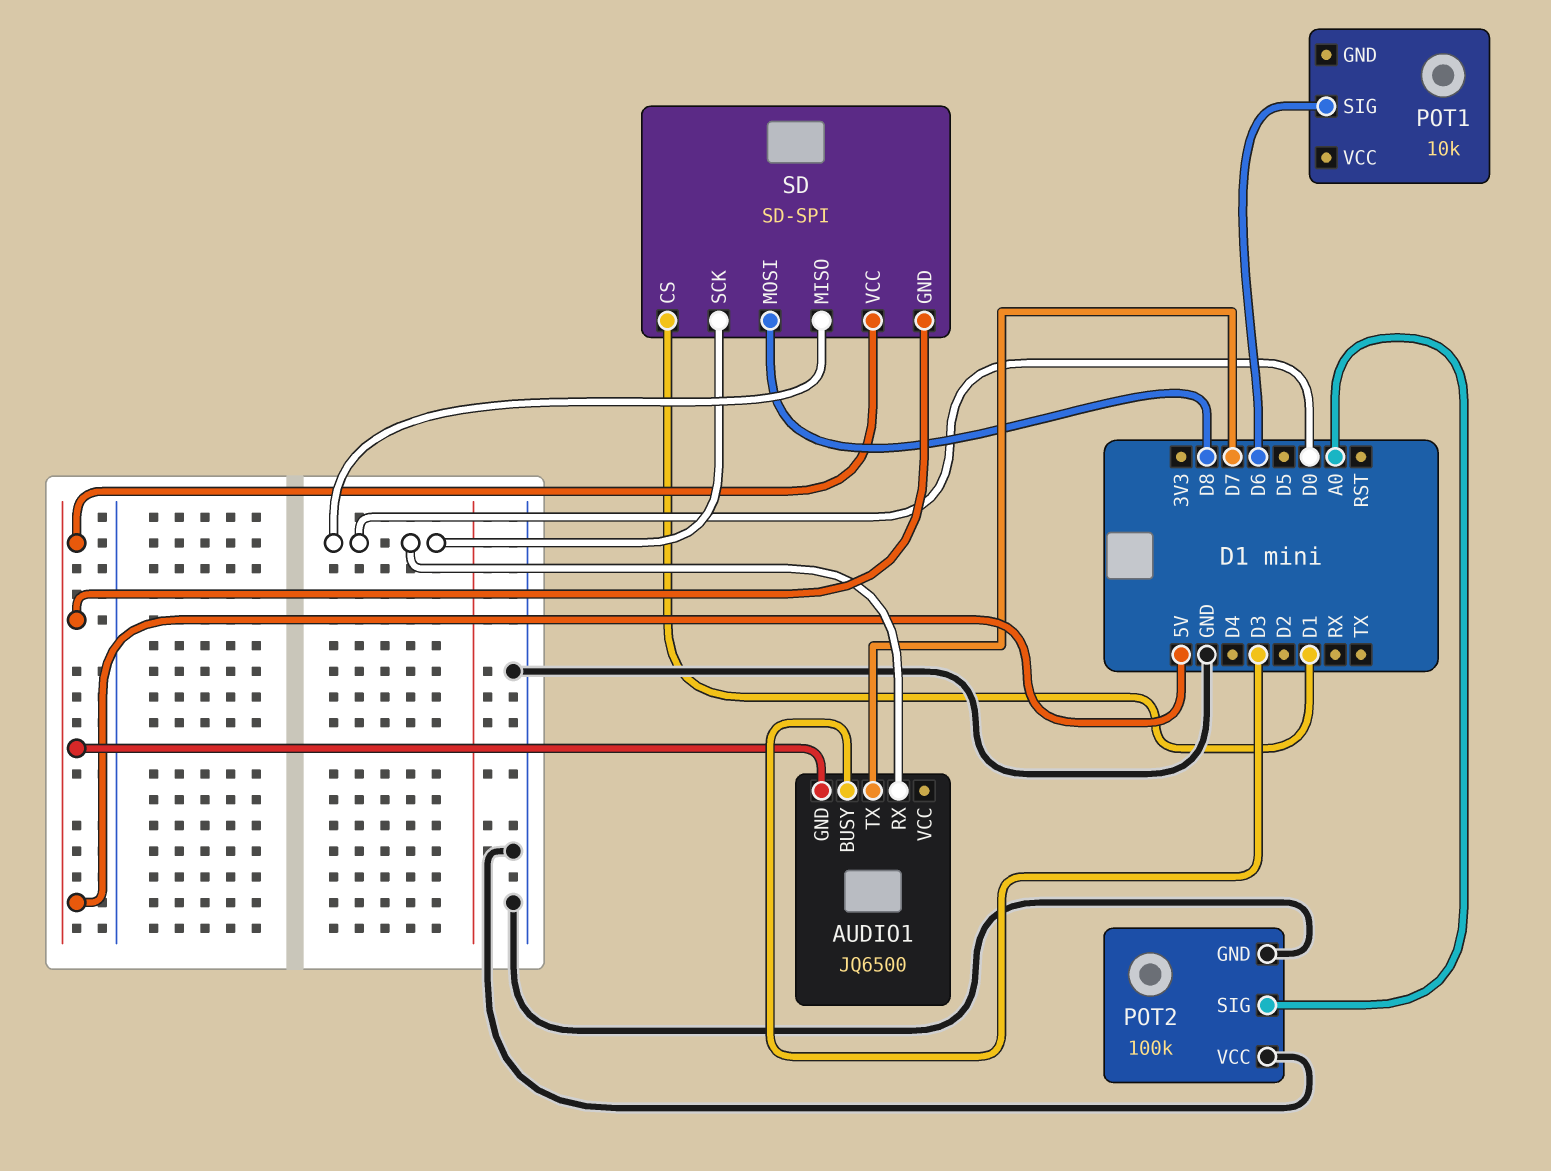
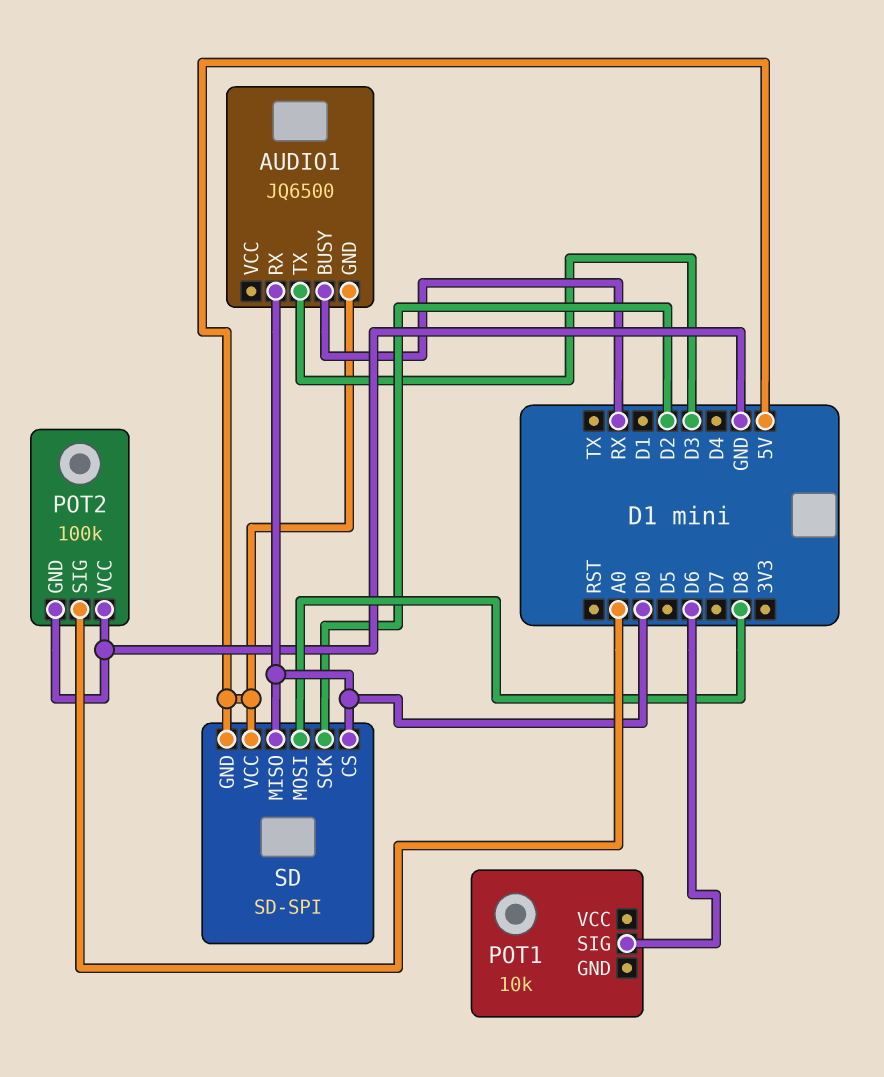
AUDIO1 pin BUSY: D3 -> RX
AUDIO1 pin TX: D7 -> D3
SD pin CS: D1 -> D0
SD pin SCK: D0 -> D2

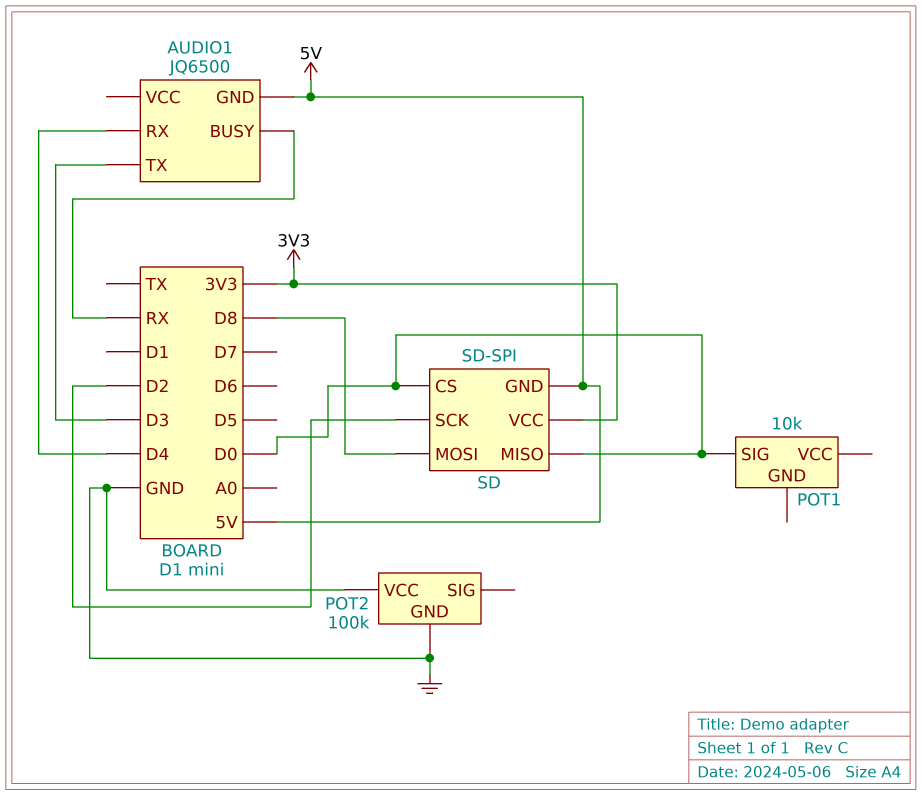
AUDIO1 pin RX: D0 -> D4
POT1 pin SIG: D6 -> D0
POT2 pin SIG: A0 -> none
SD pin VCC: 5V -> 3V3

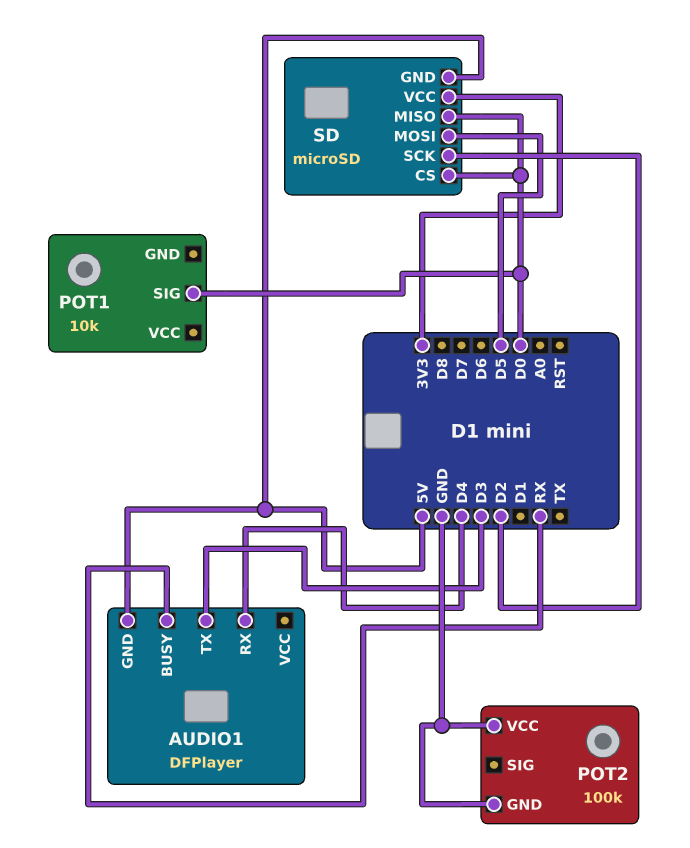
AUDIO1: JQ6500 -> DFPlayer
SD: SD-SPI -> microSD
SD pin MOSI: D8 -> D5

